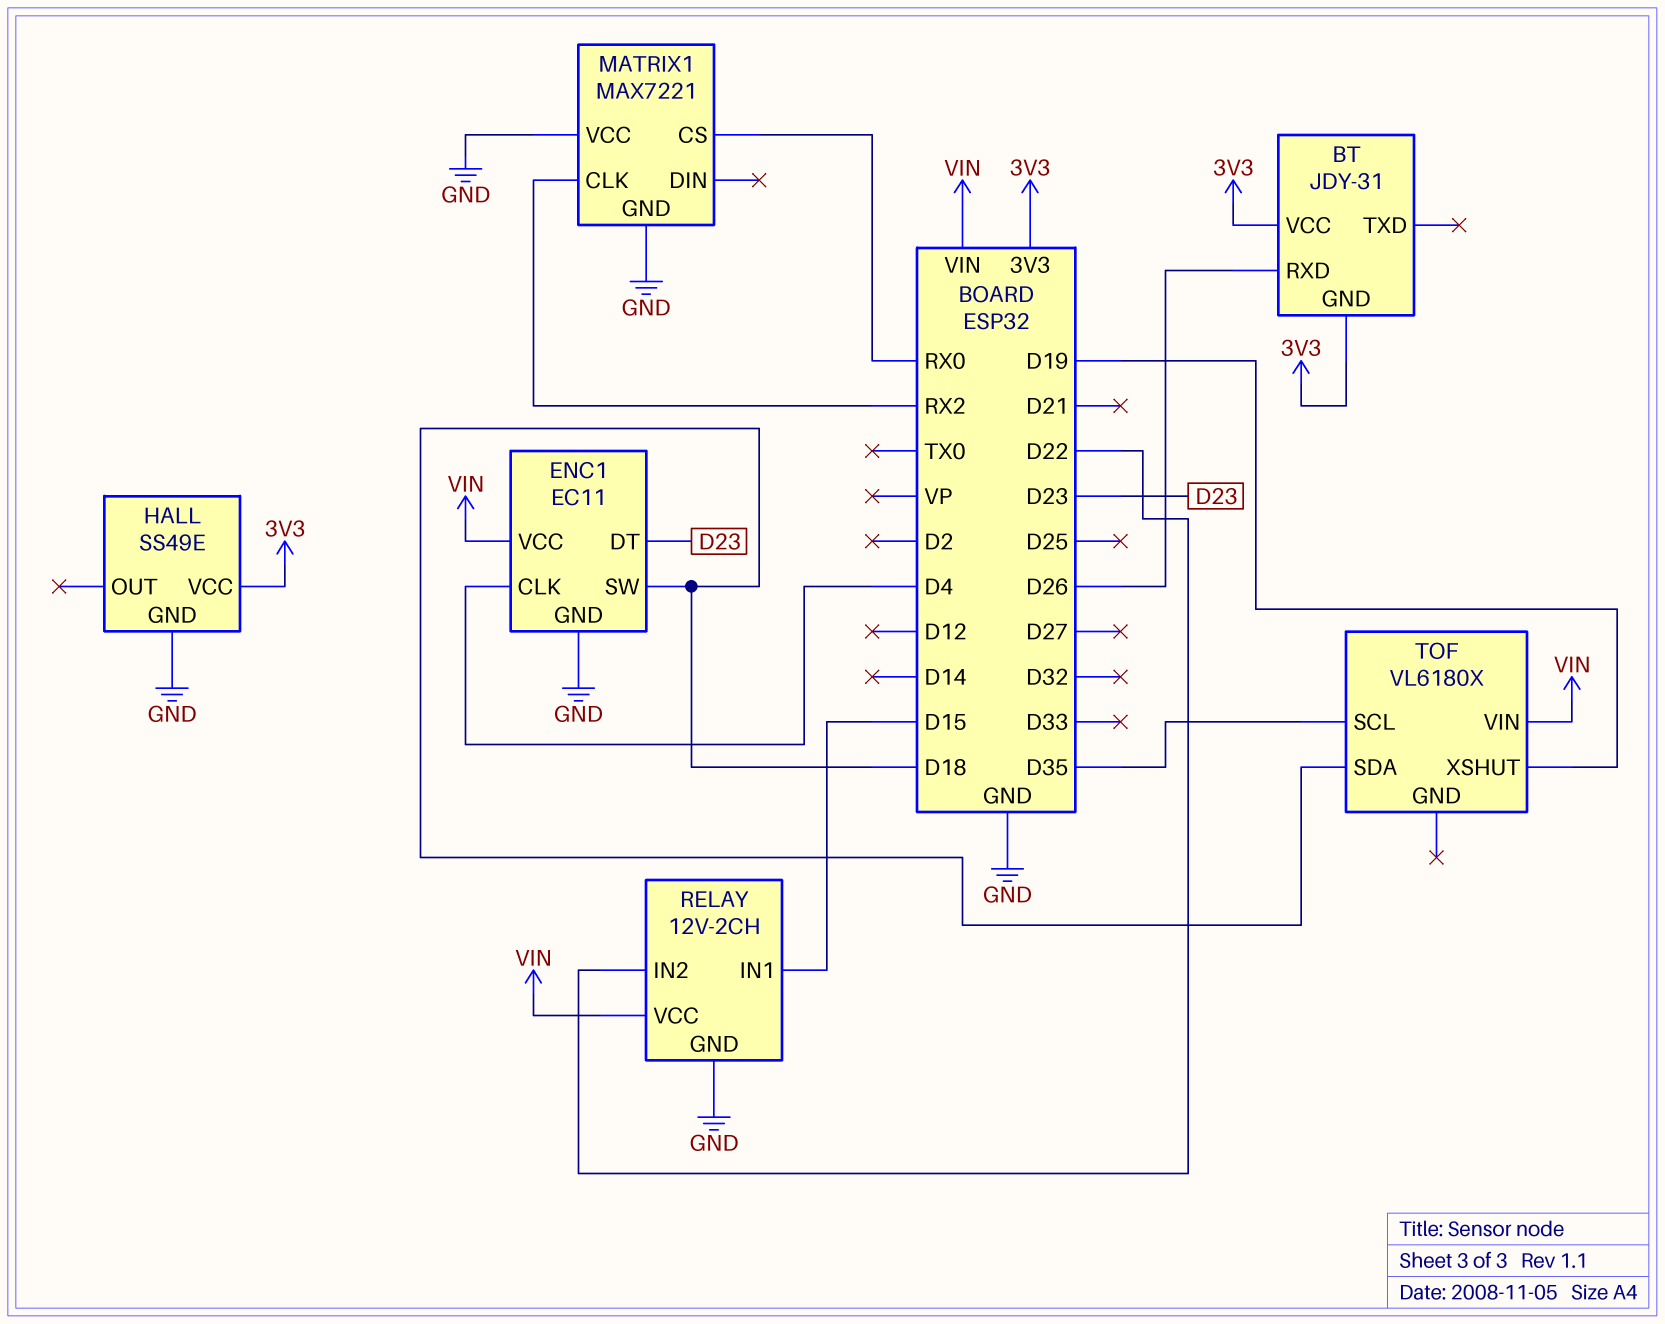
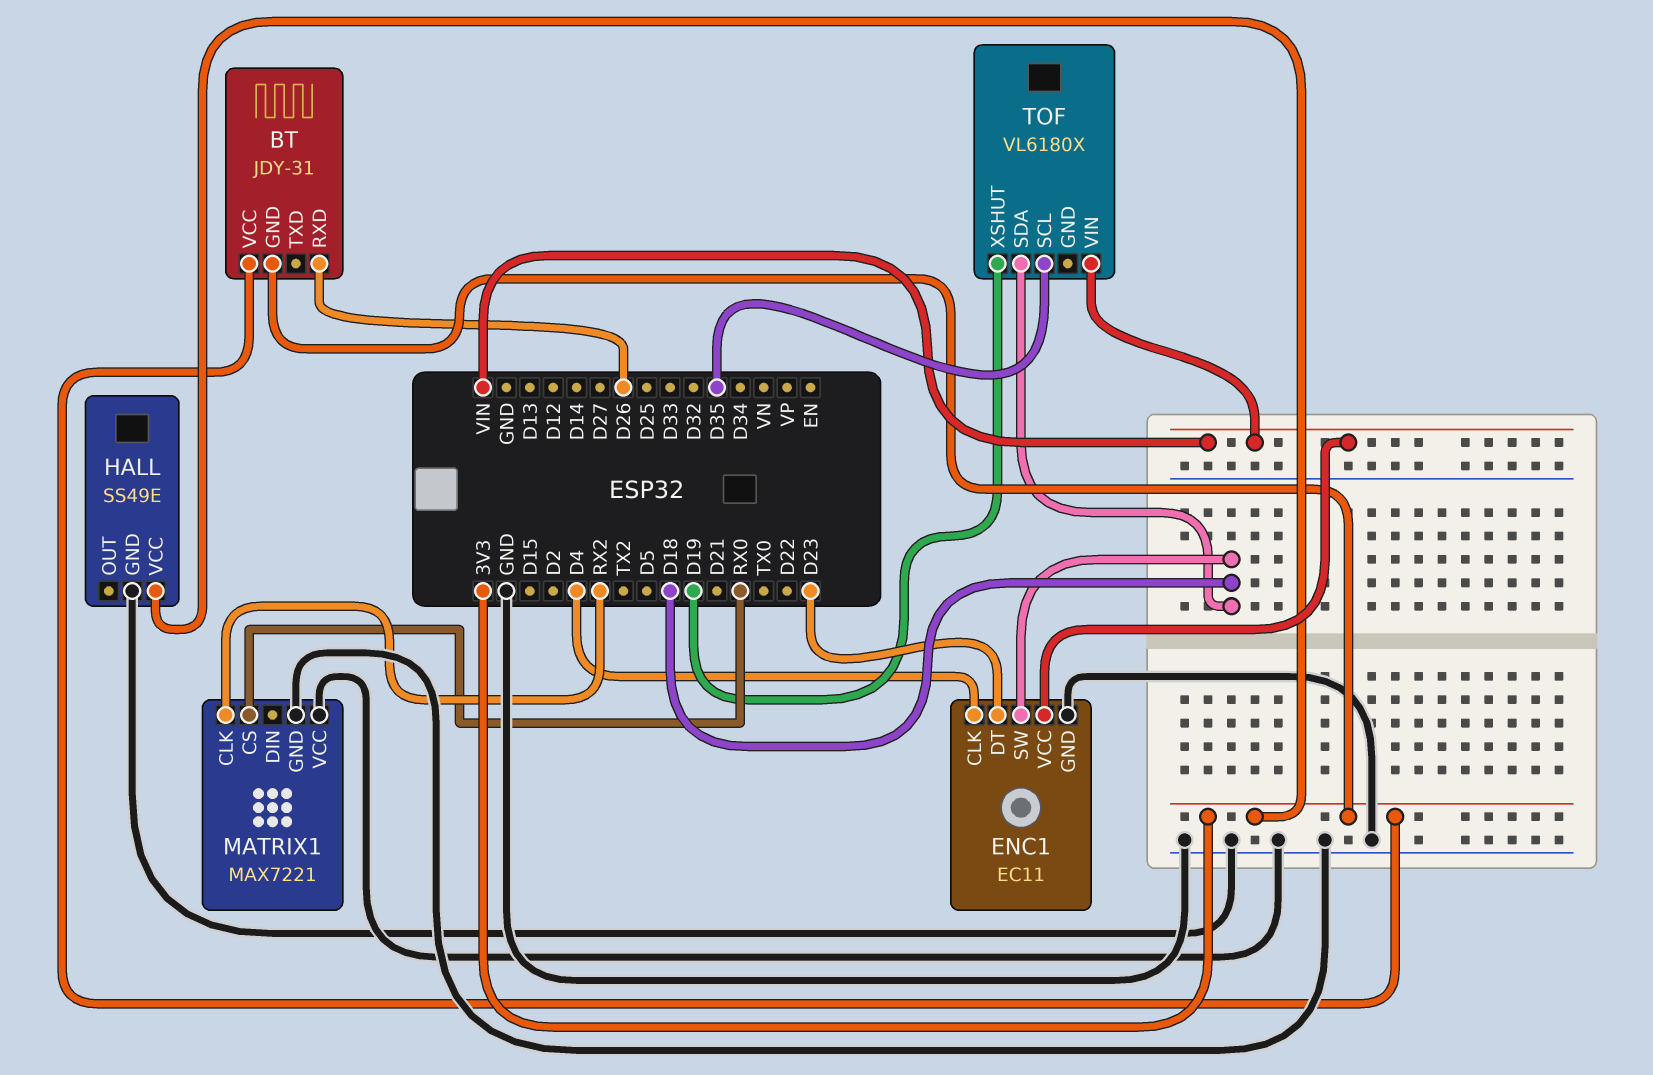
RELAY: 12V-2CH -> none
RELAY pin GND: GND -> none
RELAY pin IN1: D15 -> none
RELAY pin IN2: D22 -> none
RELAY pin VCC: VIN -> none

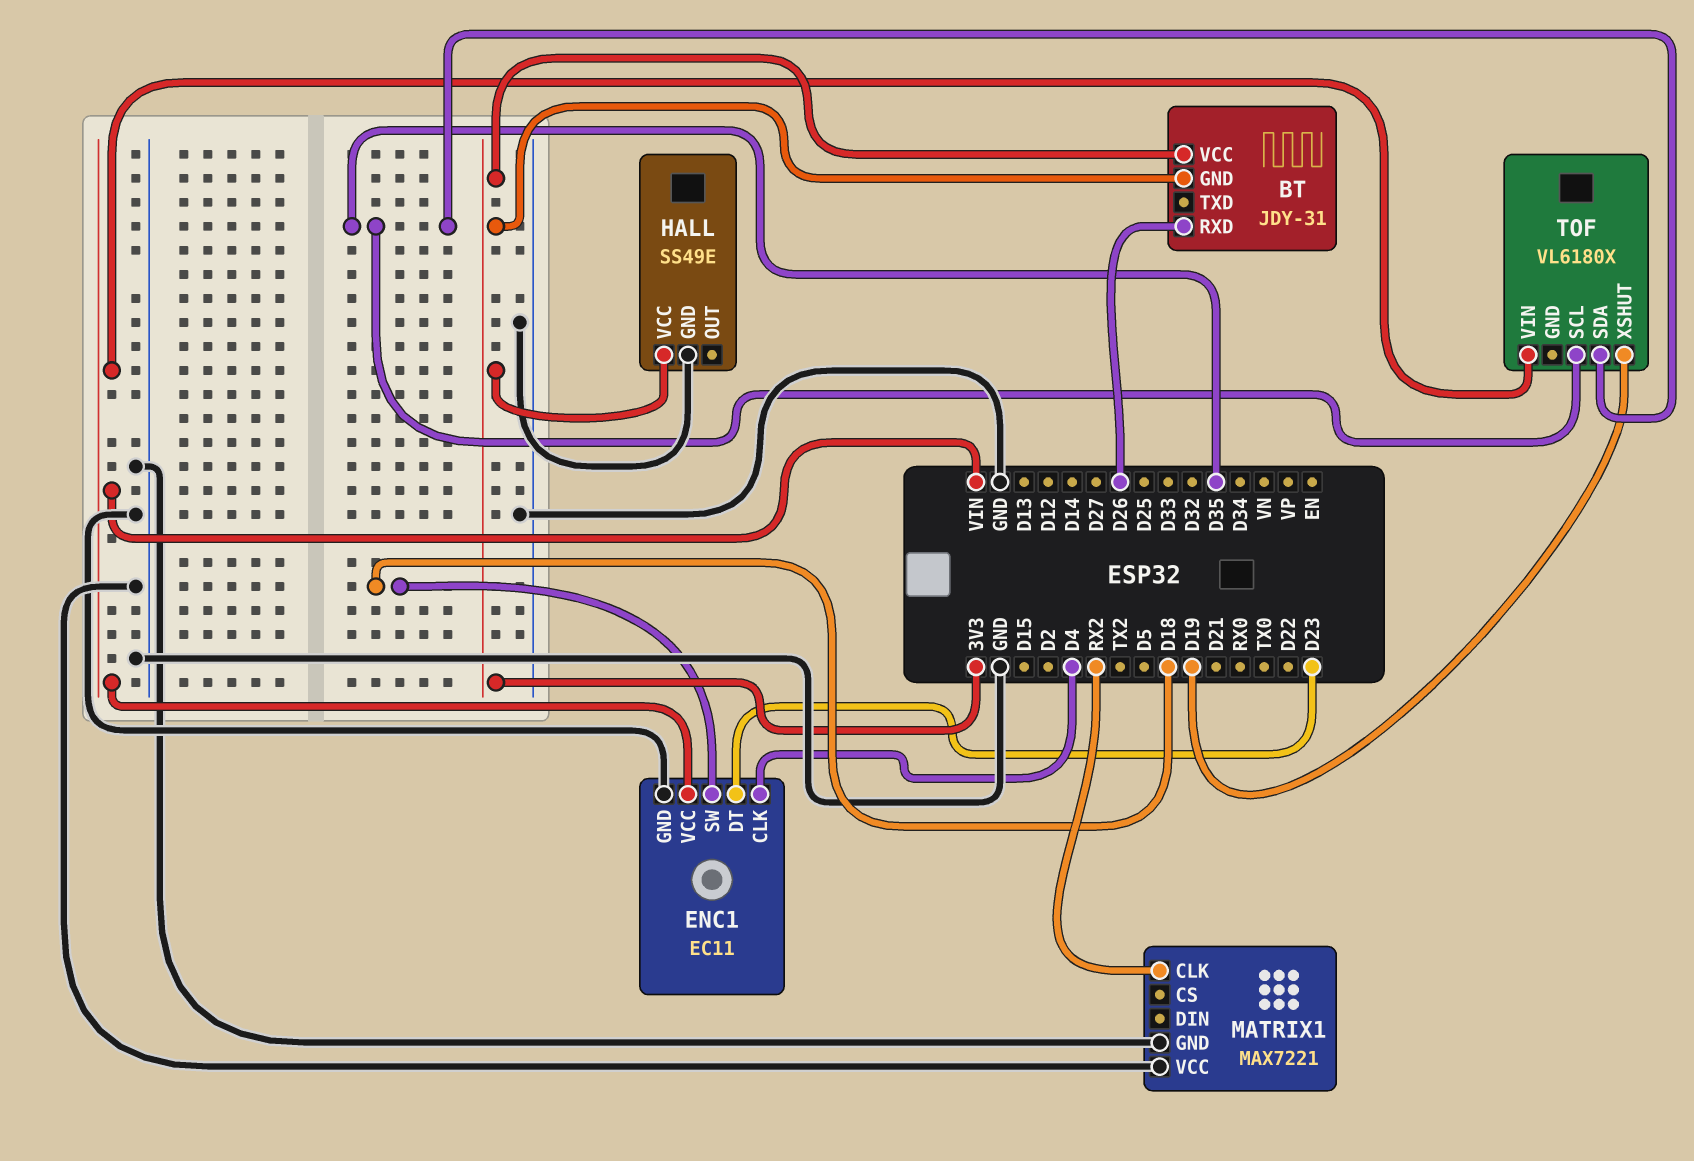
MATRIX1 pin CS: RX0 -> none
TOF pin SDA: D18 -> D35

